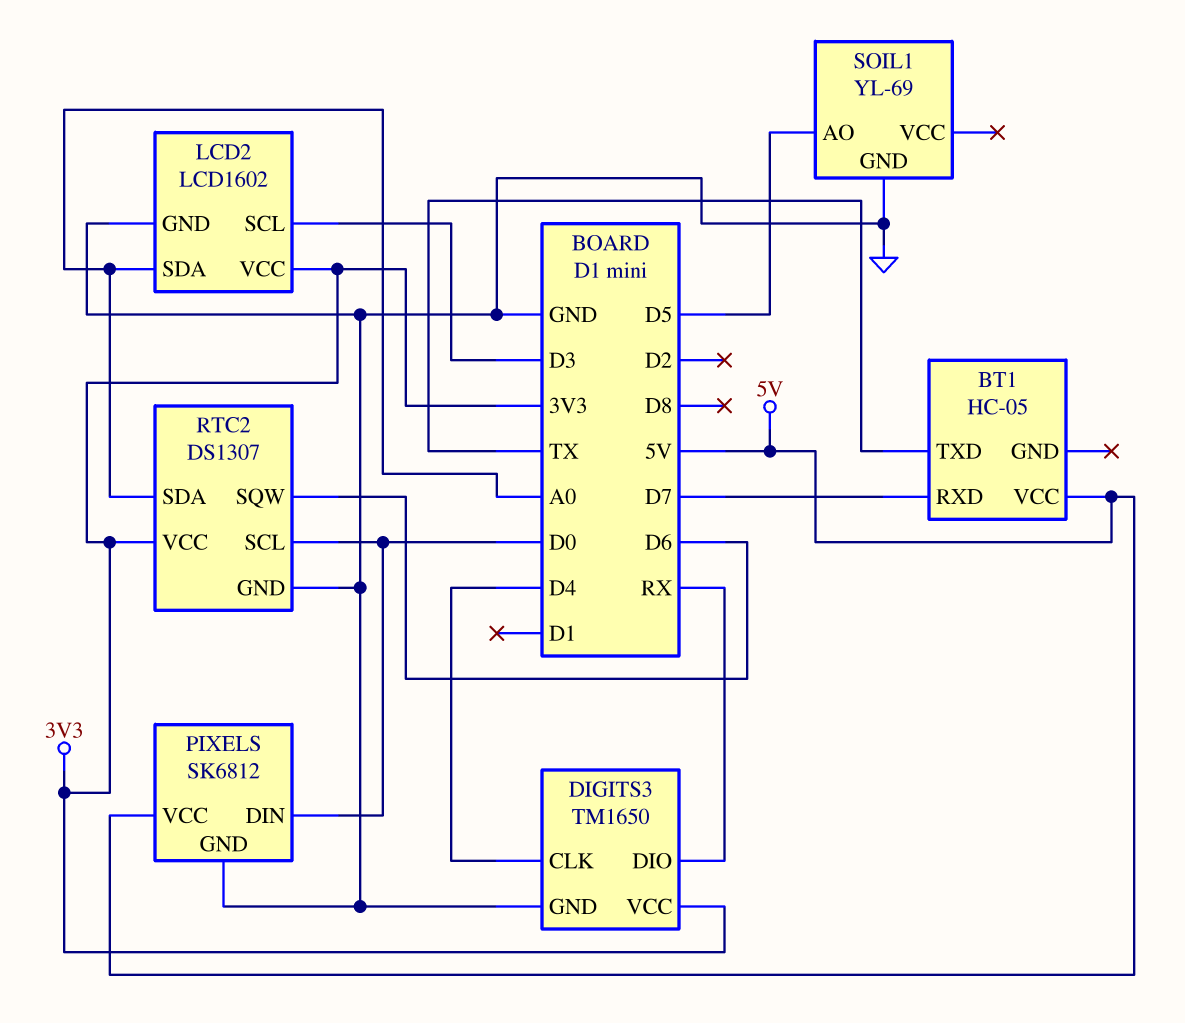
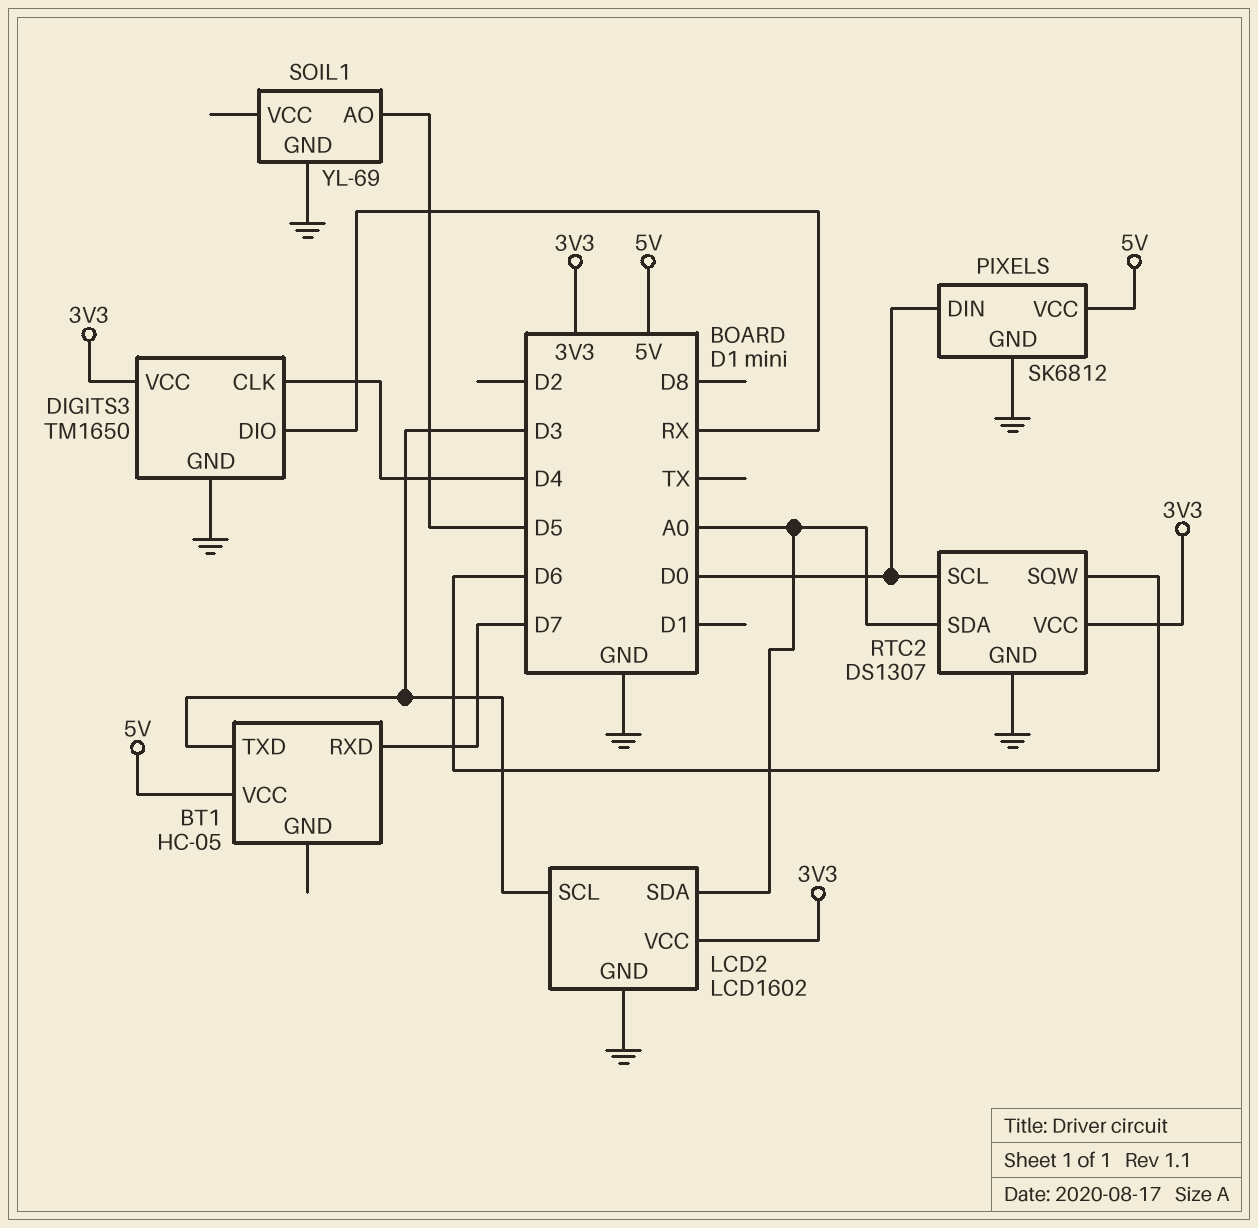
BT1 pin TXD: TX -> D3

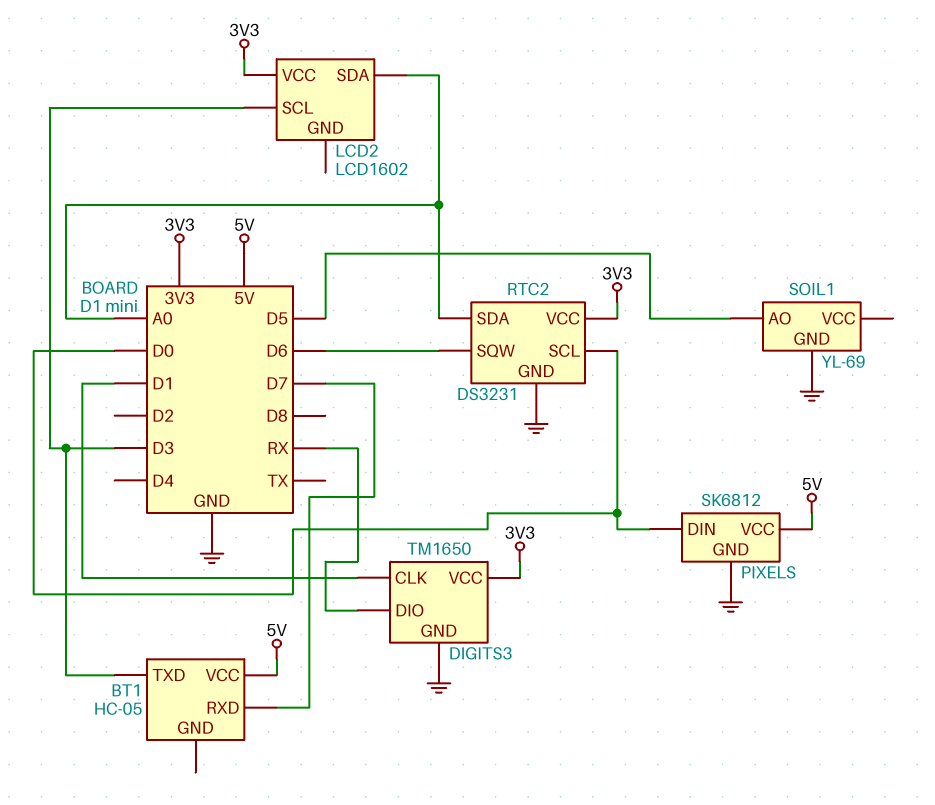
DIGITS3 pin CLK: D4 -> D1
LCD2 pin GND: GND -> none
RTC2: DS1307 -> DS3231

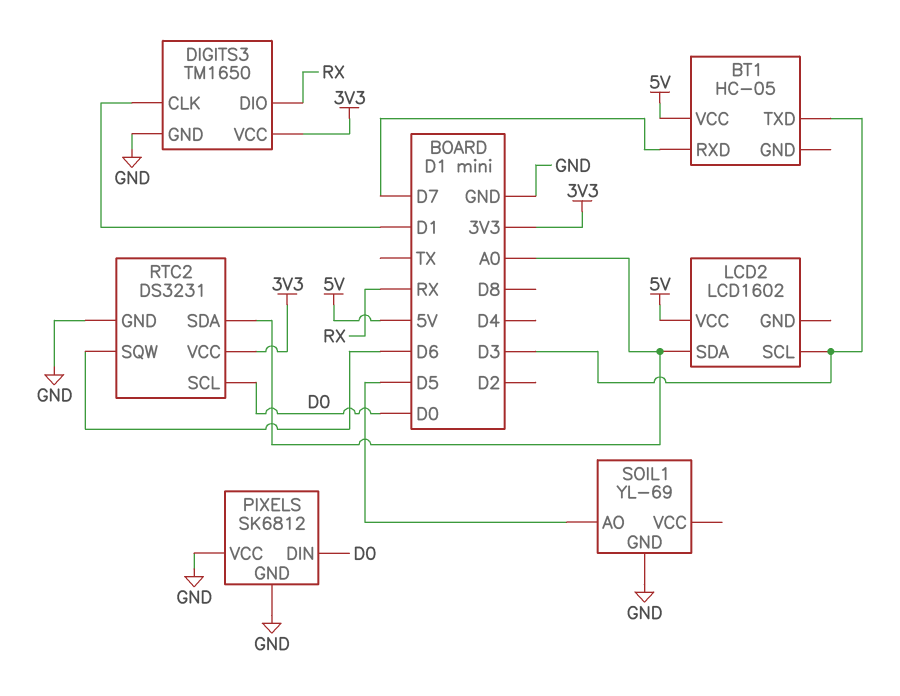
LCD2 pin VCC: 3V3 -> 5V
PIXELS pin VCC: 5V -> GND

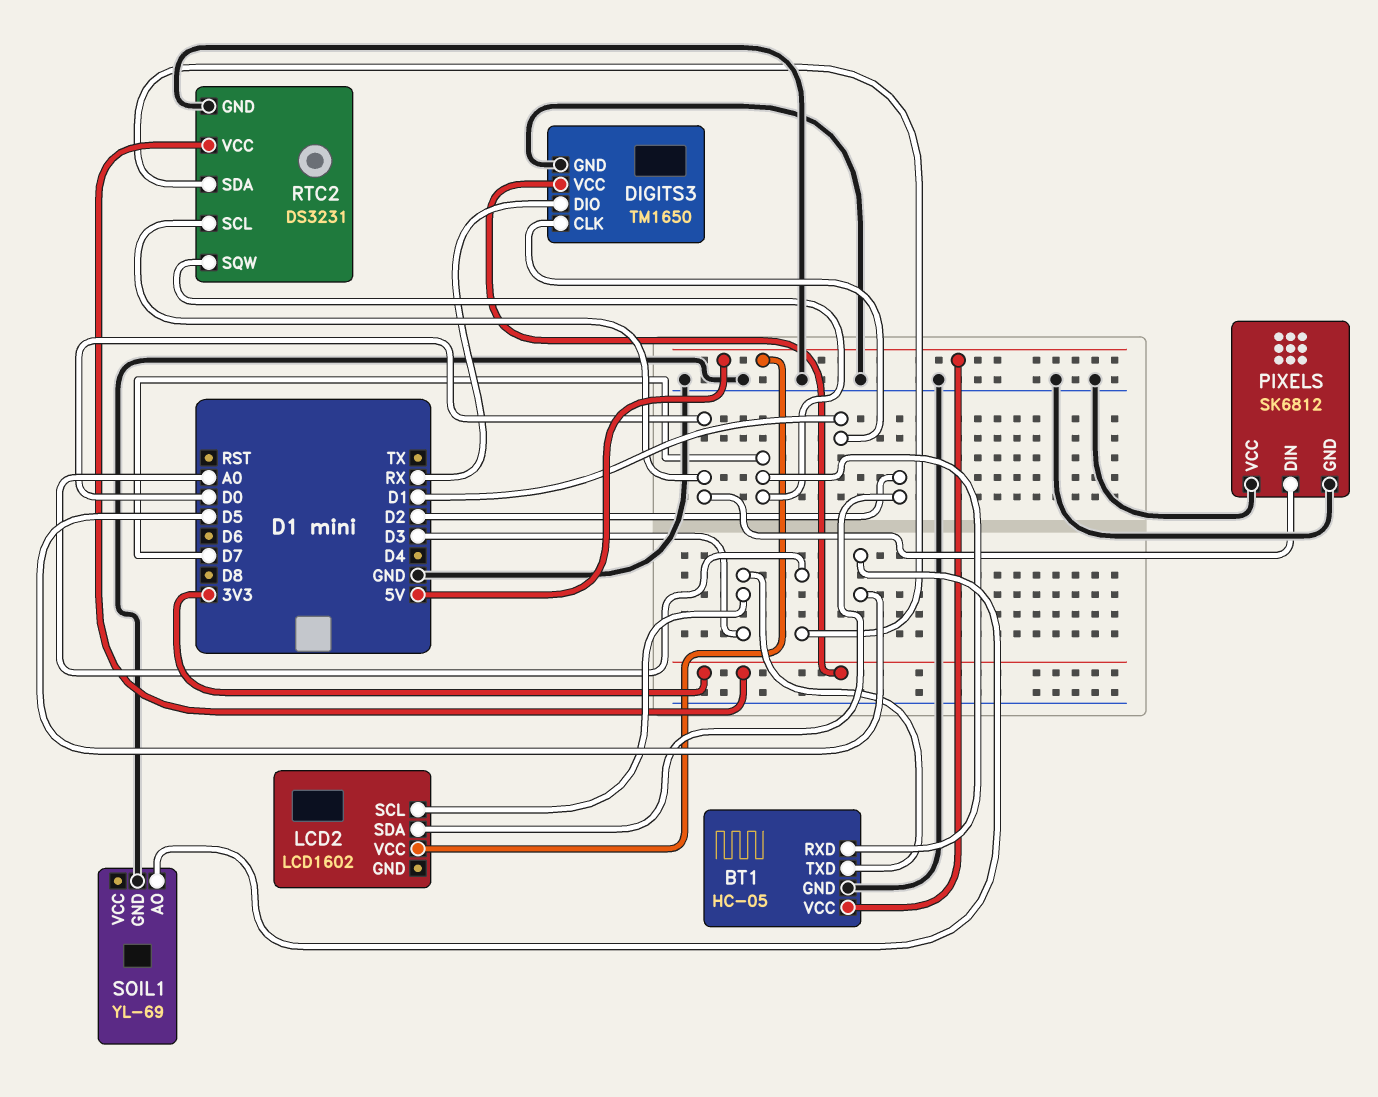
BT1 pin GND: none -> GND
LCD2 pin SDA: A0 -> D2
RTC2 pin SQW: D6 -> D7

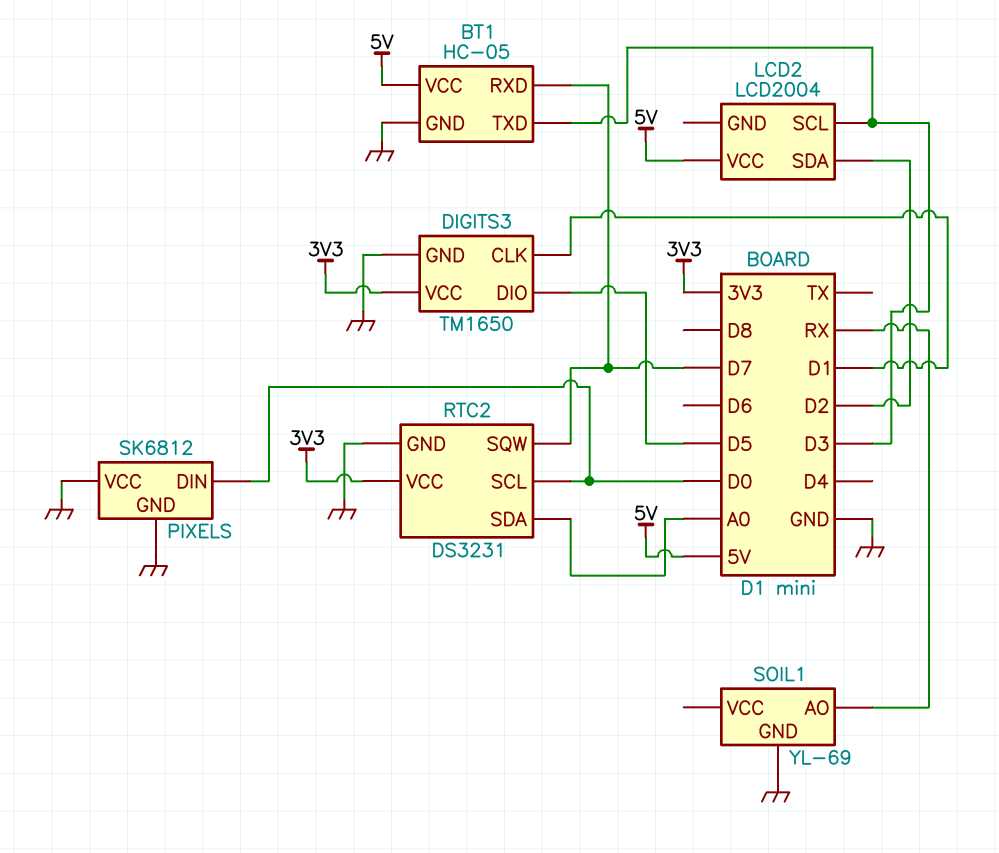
DIGITS3 pin DIO: RX -> D5
LCD2: LCD1602 -> LCD2004
SOIL1 pin AO: D5 -> RX

